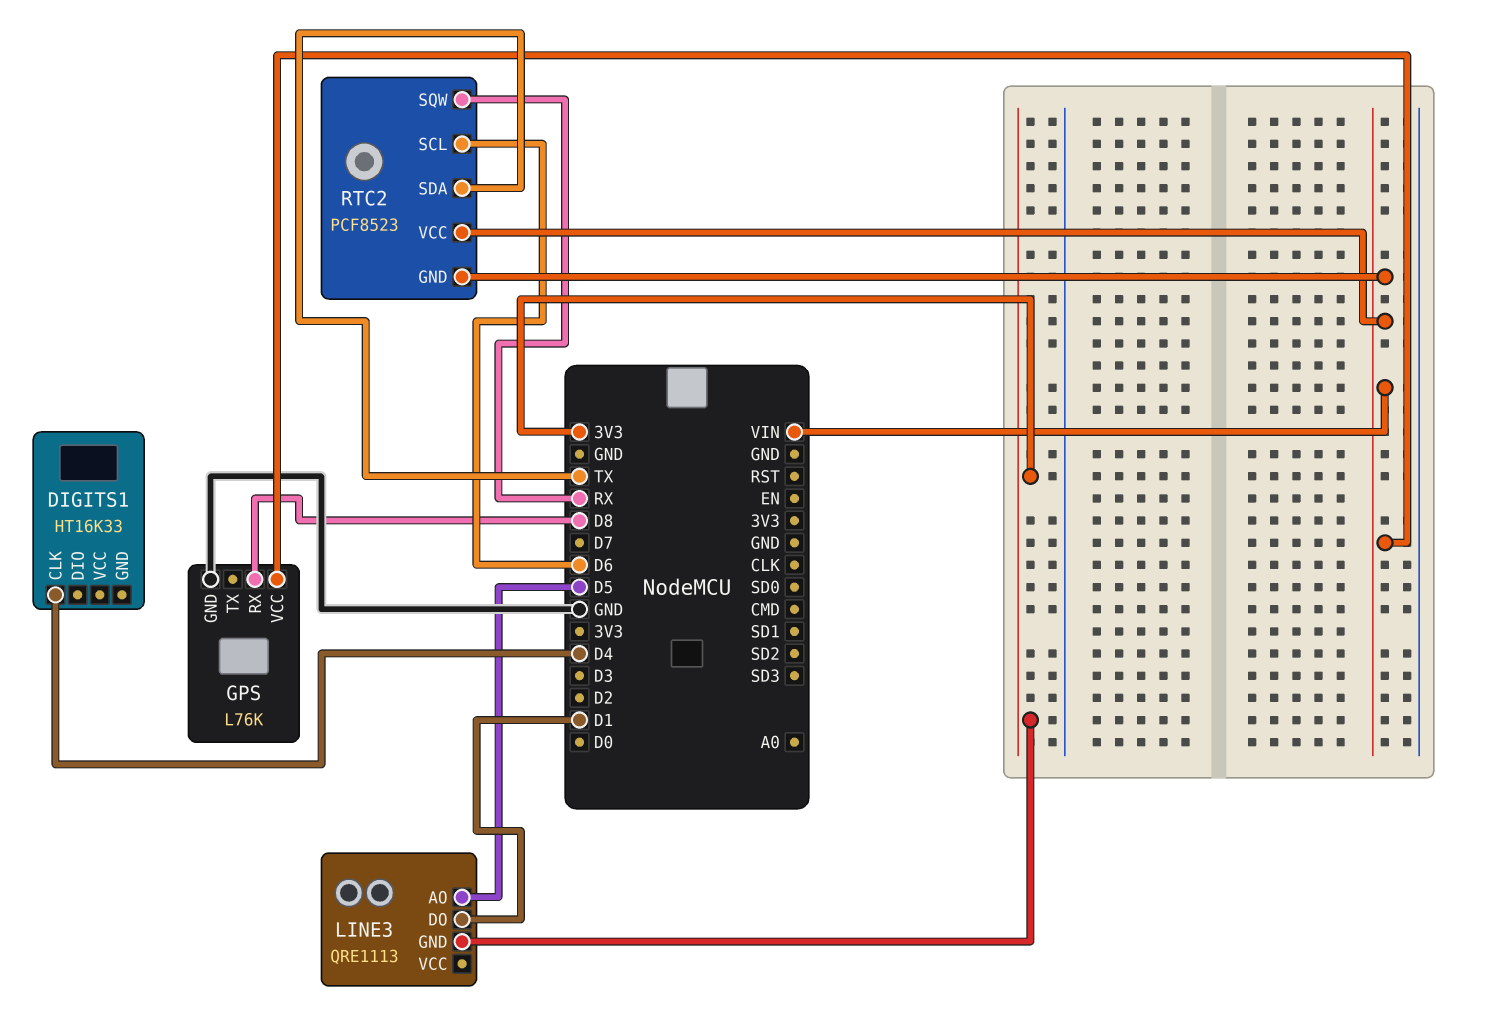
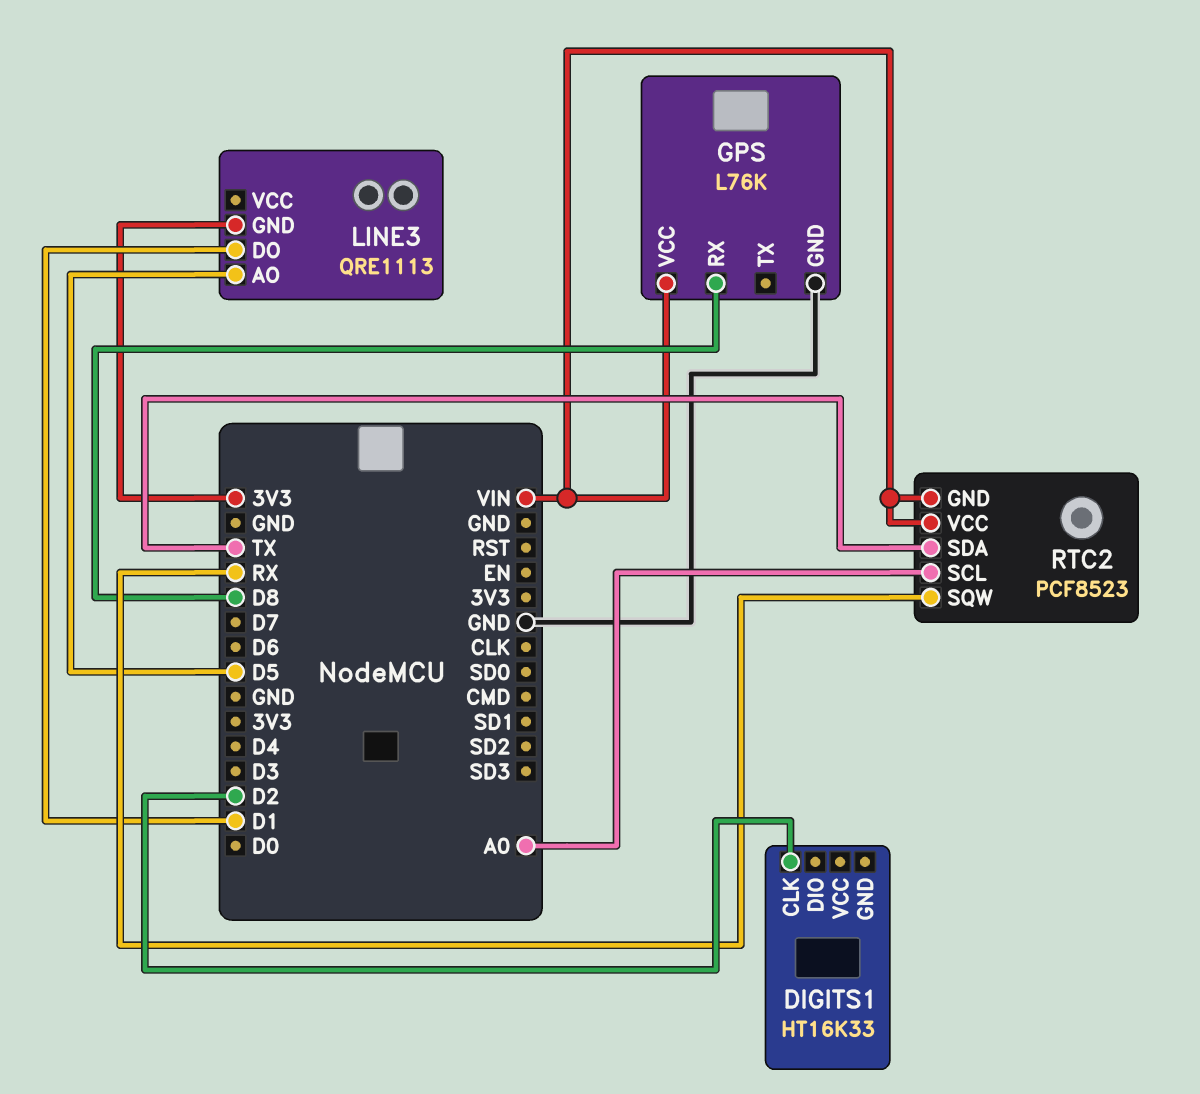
DIGITS1 pin CLK: D4 -> D2
RTC2 pin SCL: D6 -> A0

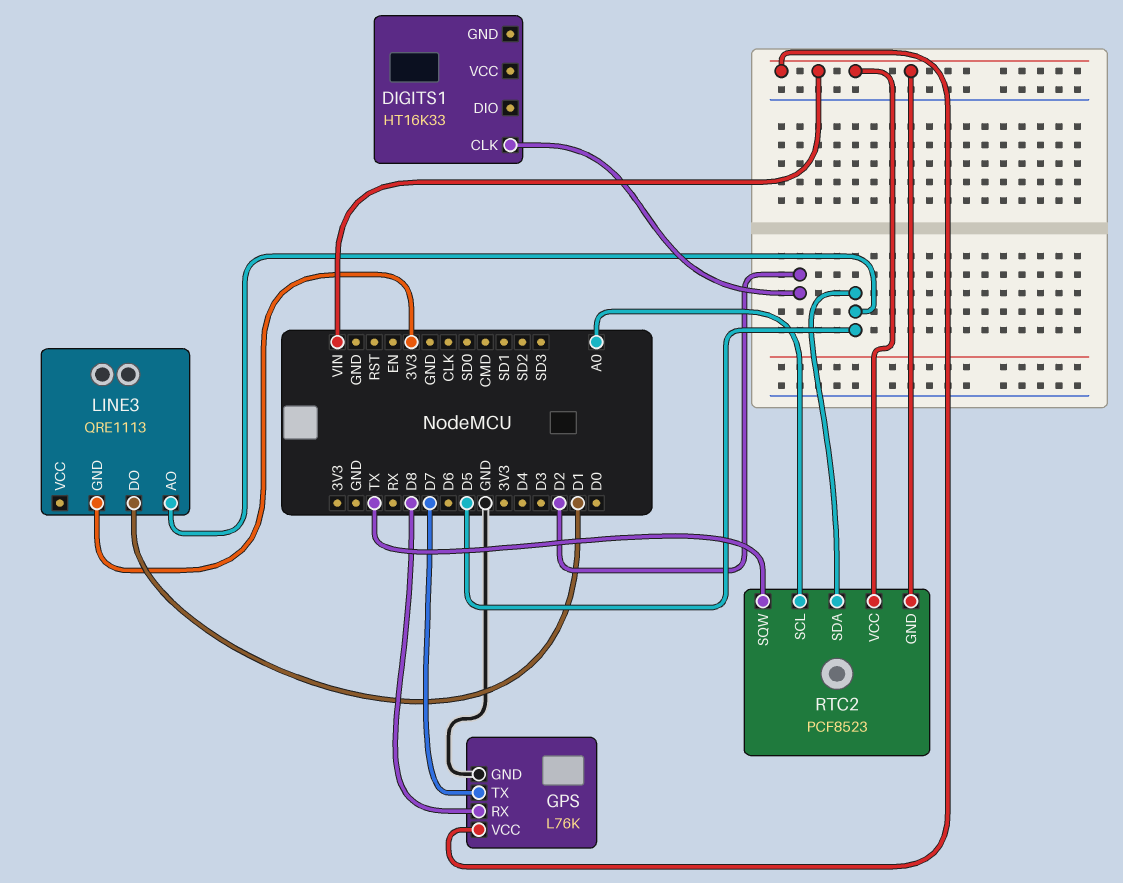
GPS pin TX: none -> D7
RTC2 pin SDA: TX -> D5
RTC2 pin SQW: RX -> TX

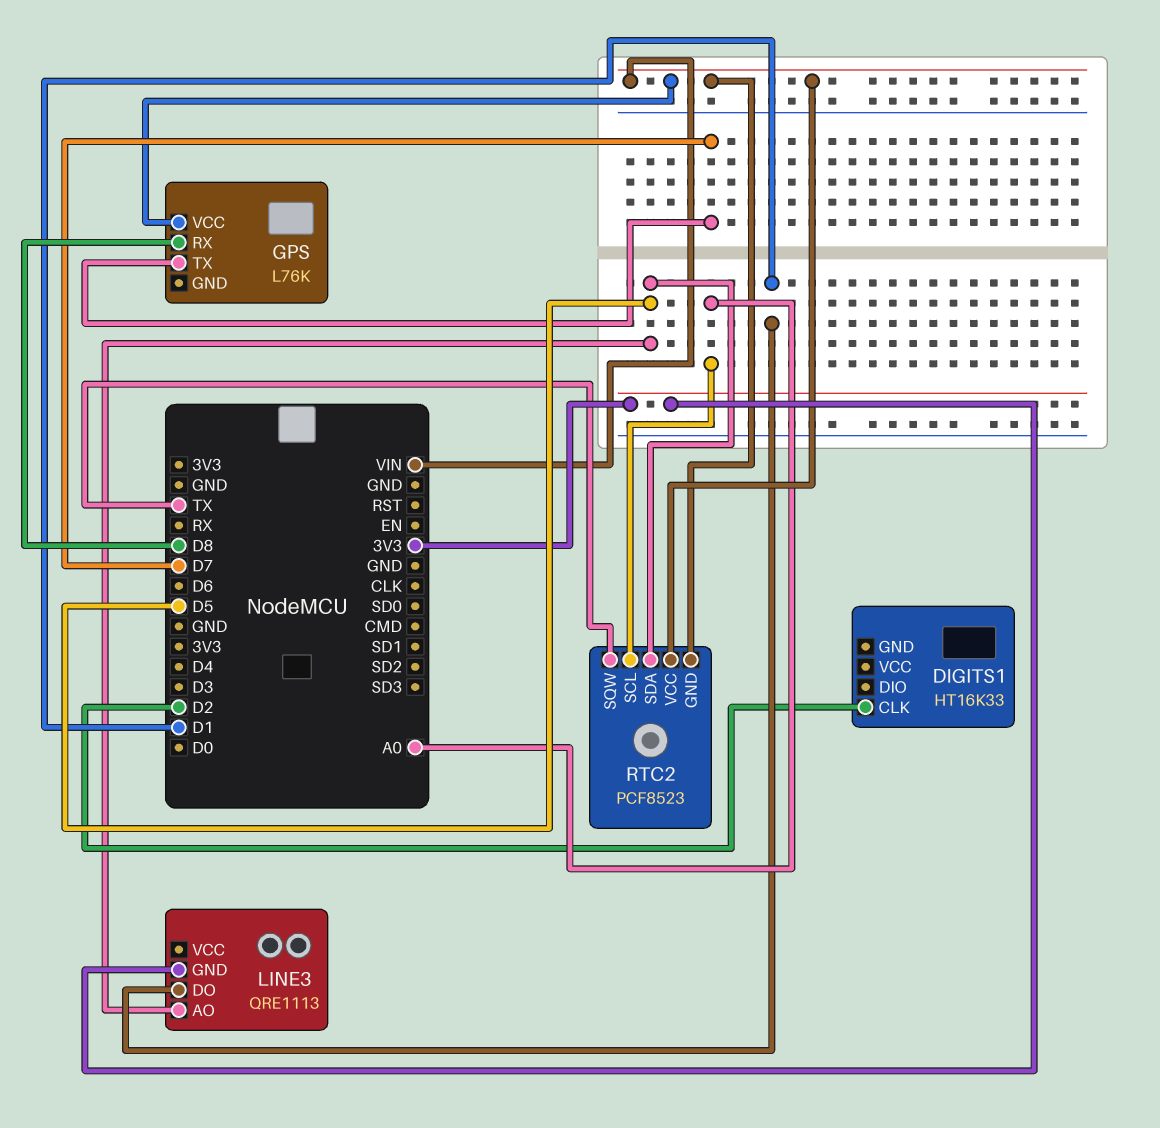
GPS pin GND: GND -> none

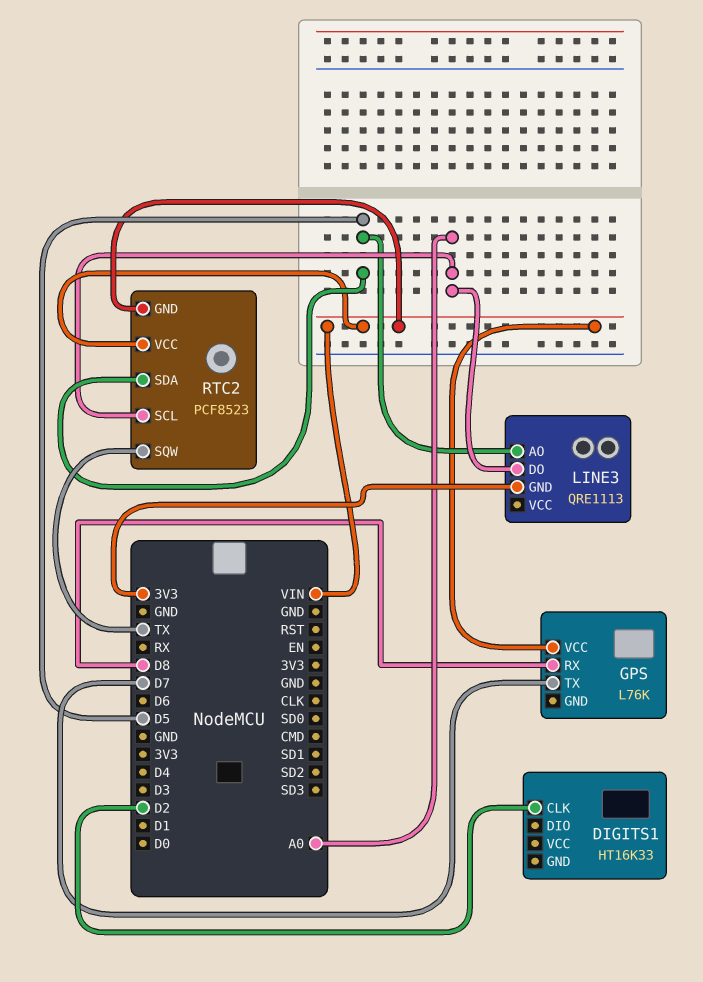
LINE3 pin DO: D1 -> A0

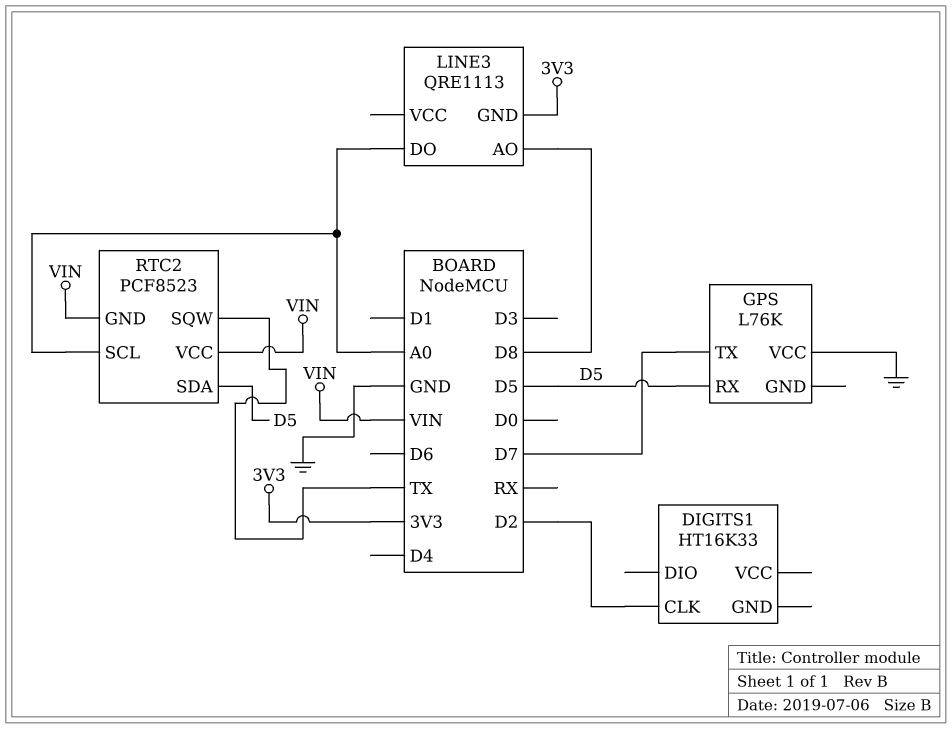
GPS pin RX: D8 -> D5
GPS pin VCC: VIN -> GND
LINE3 pin AO: D5 -> D8

